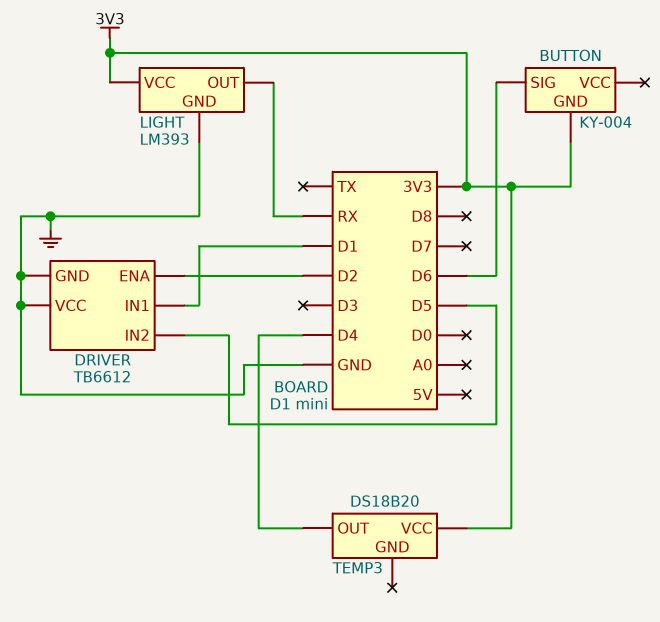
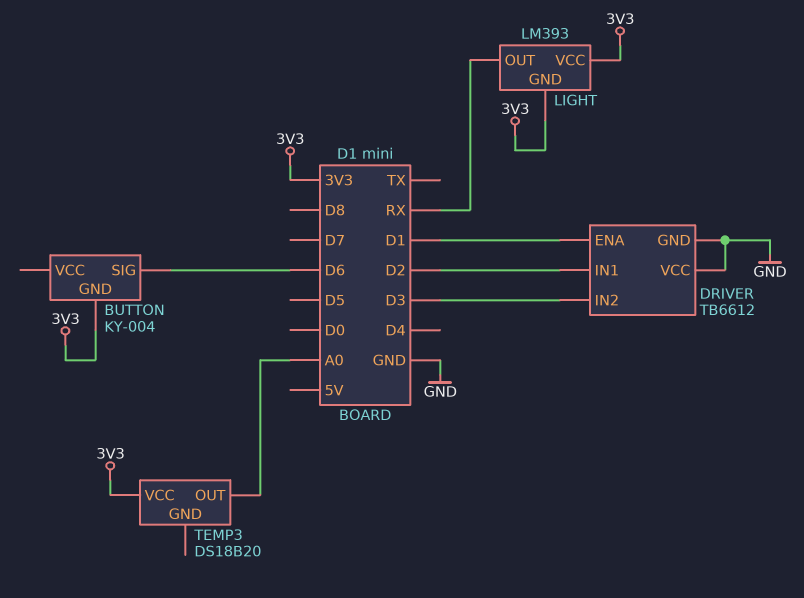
DRIVER pin ENA: D2 -> D1
DRIVER pin IN1: D1 -> D2
DRIVER pin IN2: D5 -> D3
LIGHT pin GND: GND -> 3V3
TEMP3 pin OUT: D4 -> A0

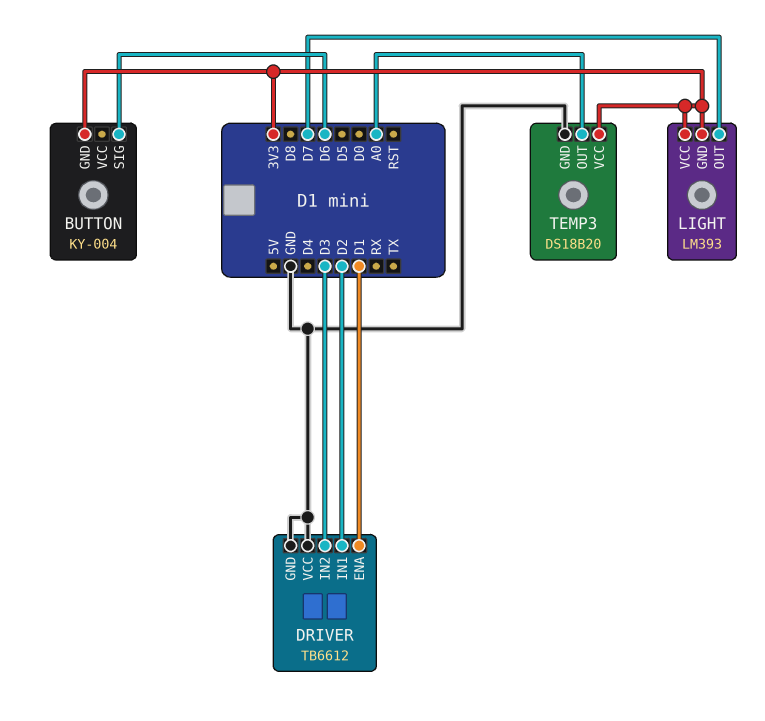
LIGHT pin OUT: RX -> D7
TEMP3 pin GND: none -> GND

